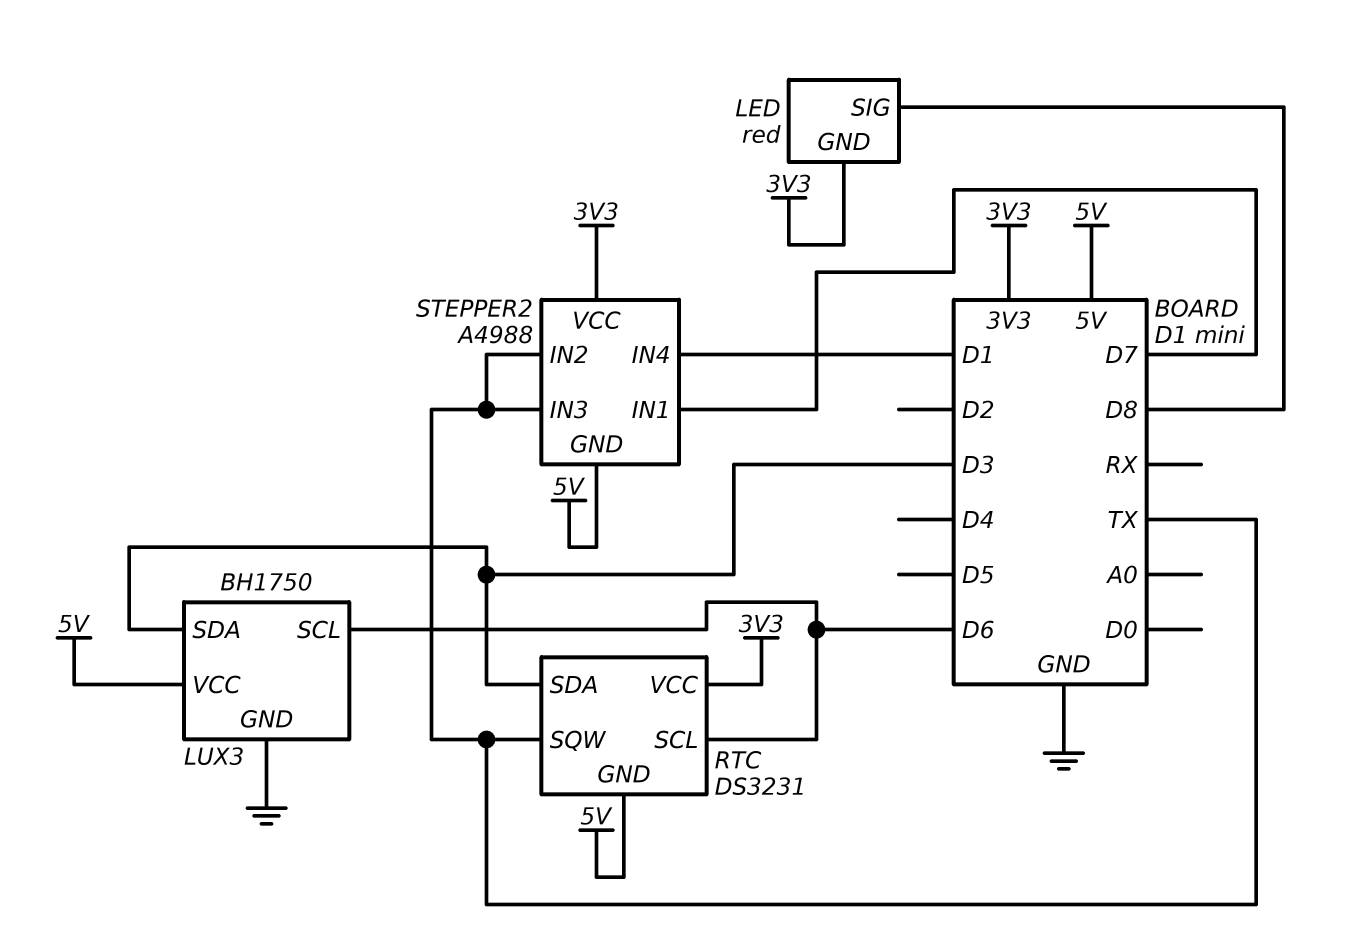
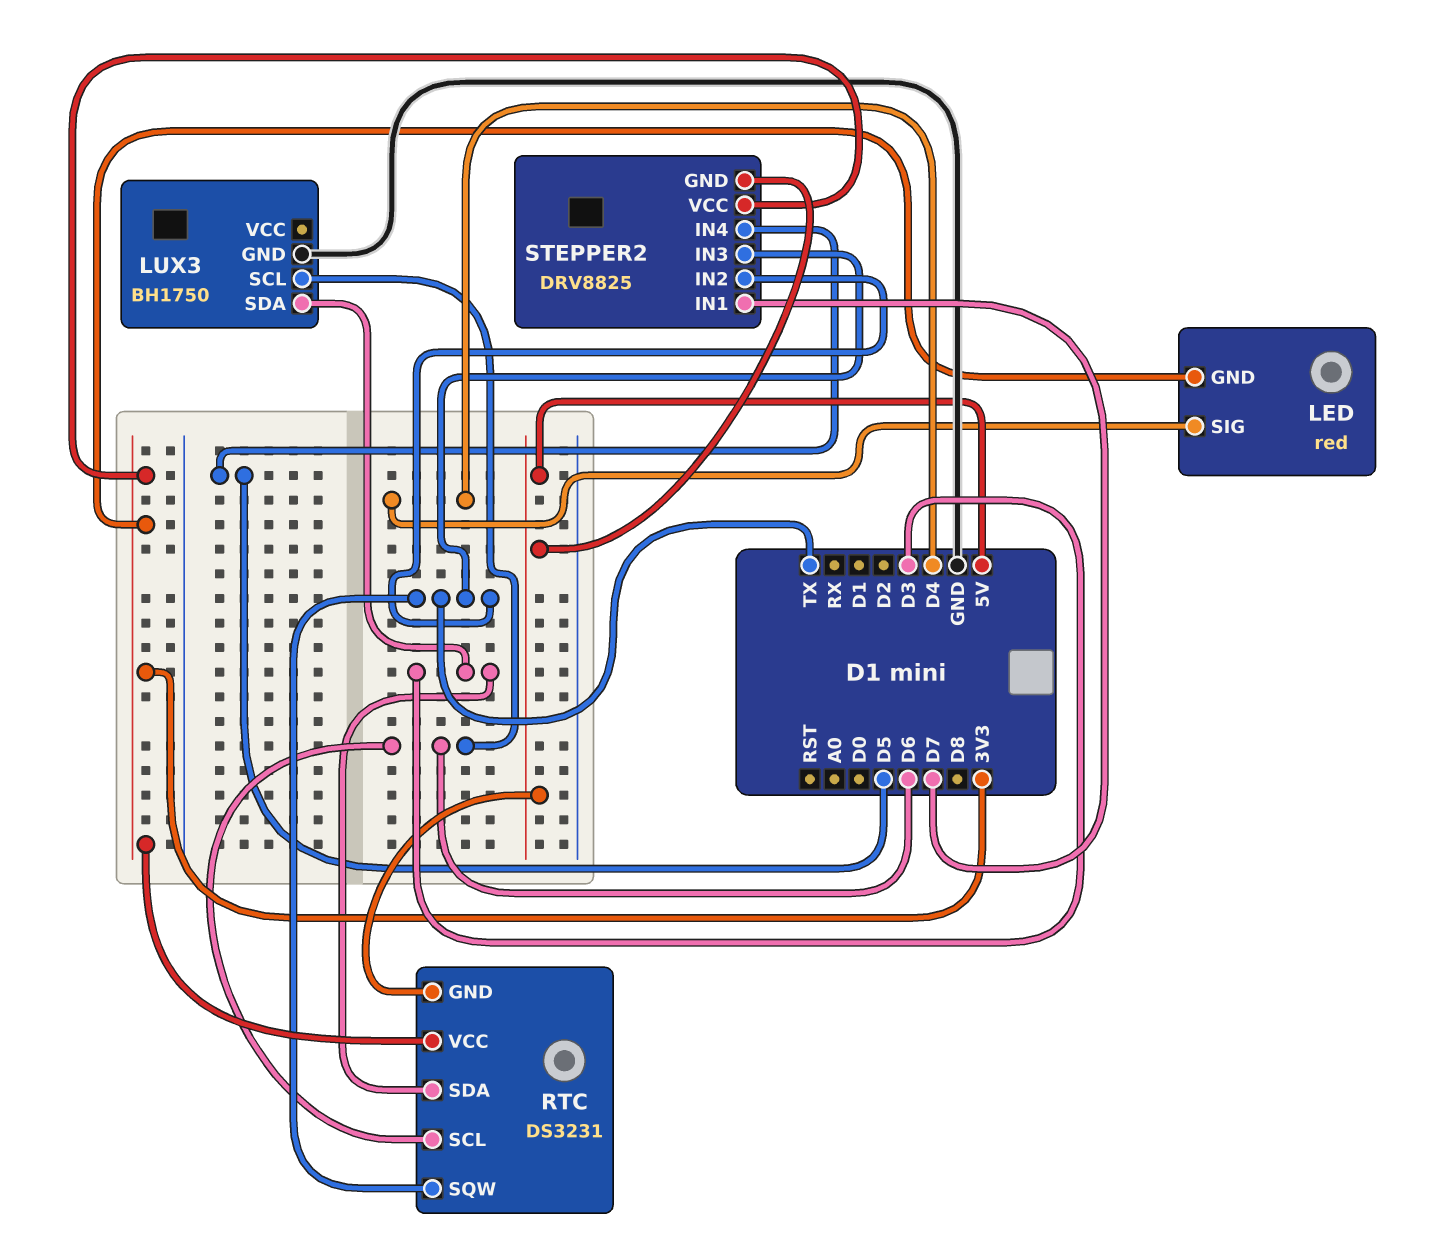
LED pin SIG: D8 -> D4
LUX3 pin VCC: 5V -> none
STEPPER2: A4988 -> DRV8825
STEPPER2 pin IN4: D1 -> D5

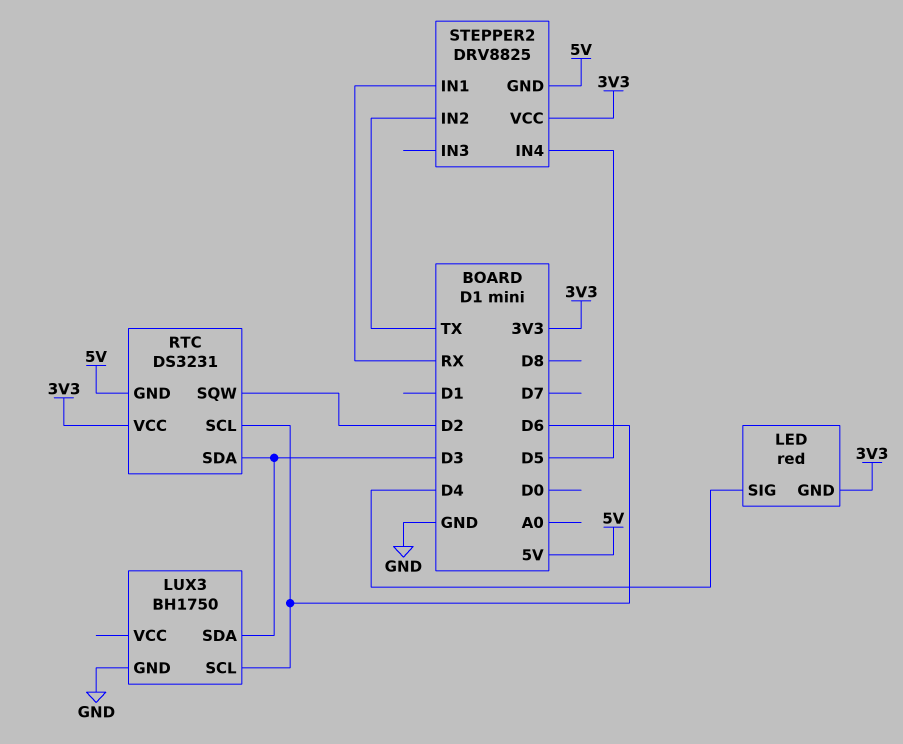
RTC pin SQW: TX -> D2
STEPPER2 pin IN1: D7 -> RX
STEPPER2 pin IN3: TX -> none

